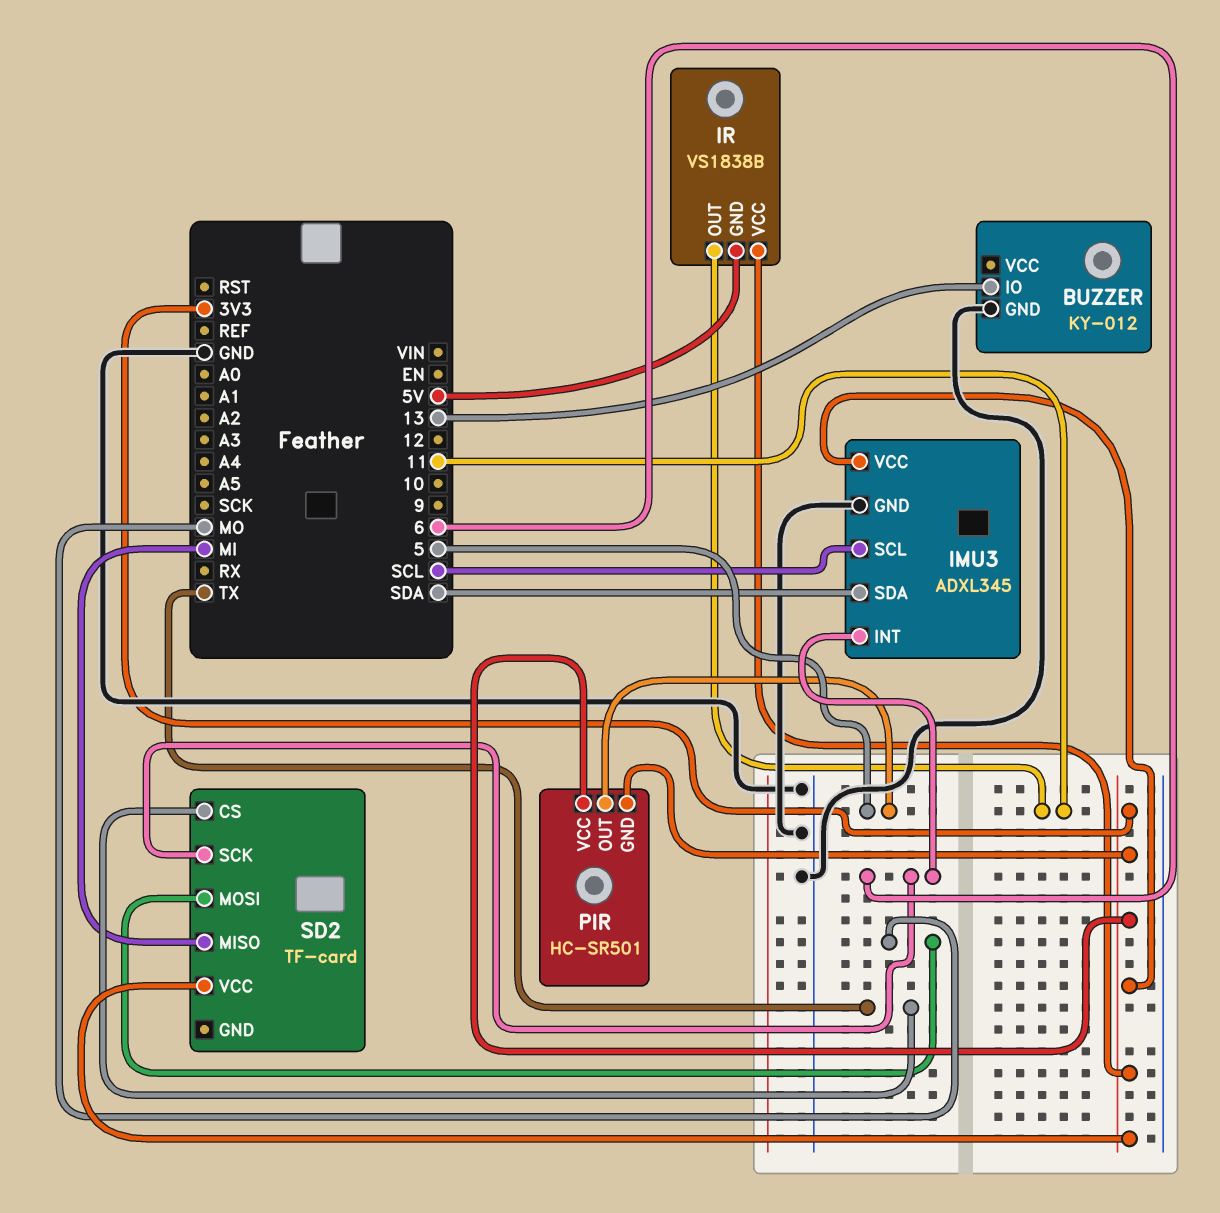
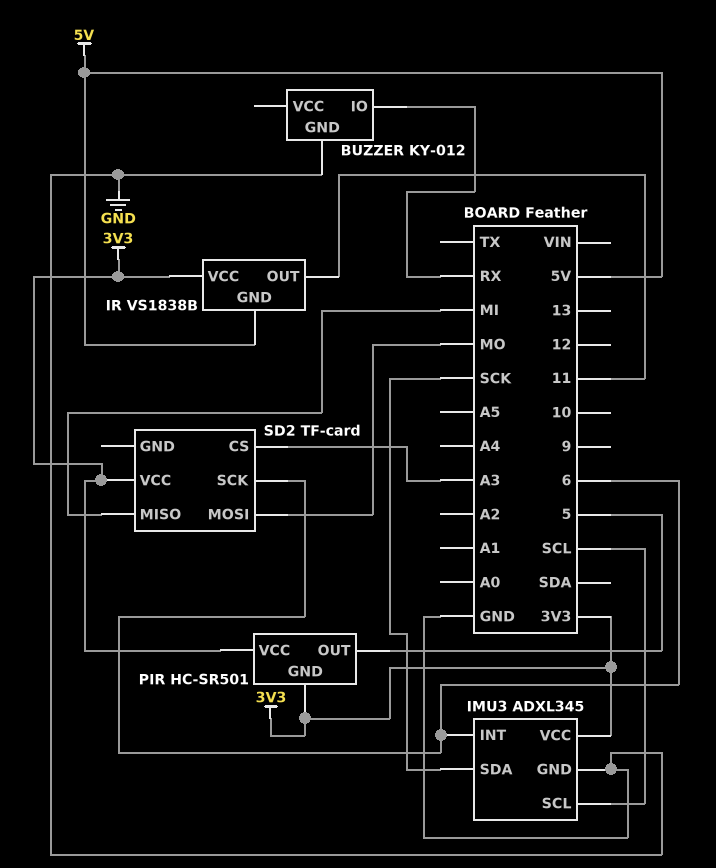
BUZZER pin IO: 13 -> RX
IMU3 pin SDA: SDA -> SCK
SD2 pin CS: TX -> A3

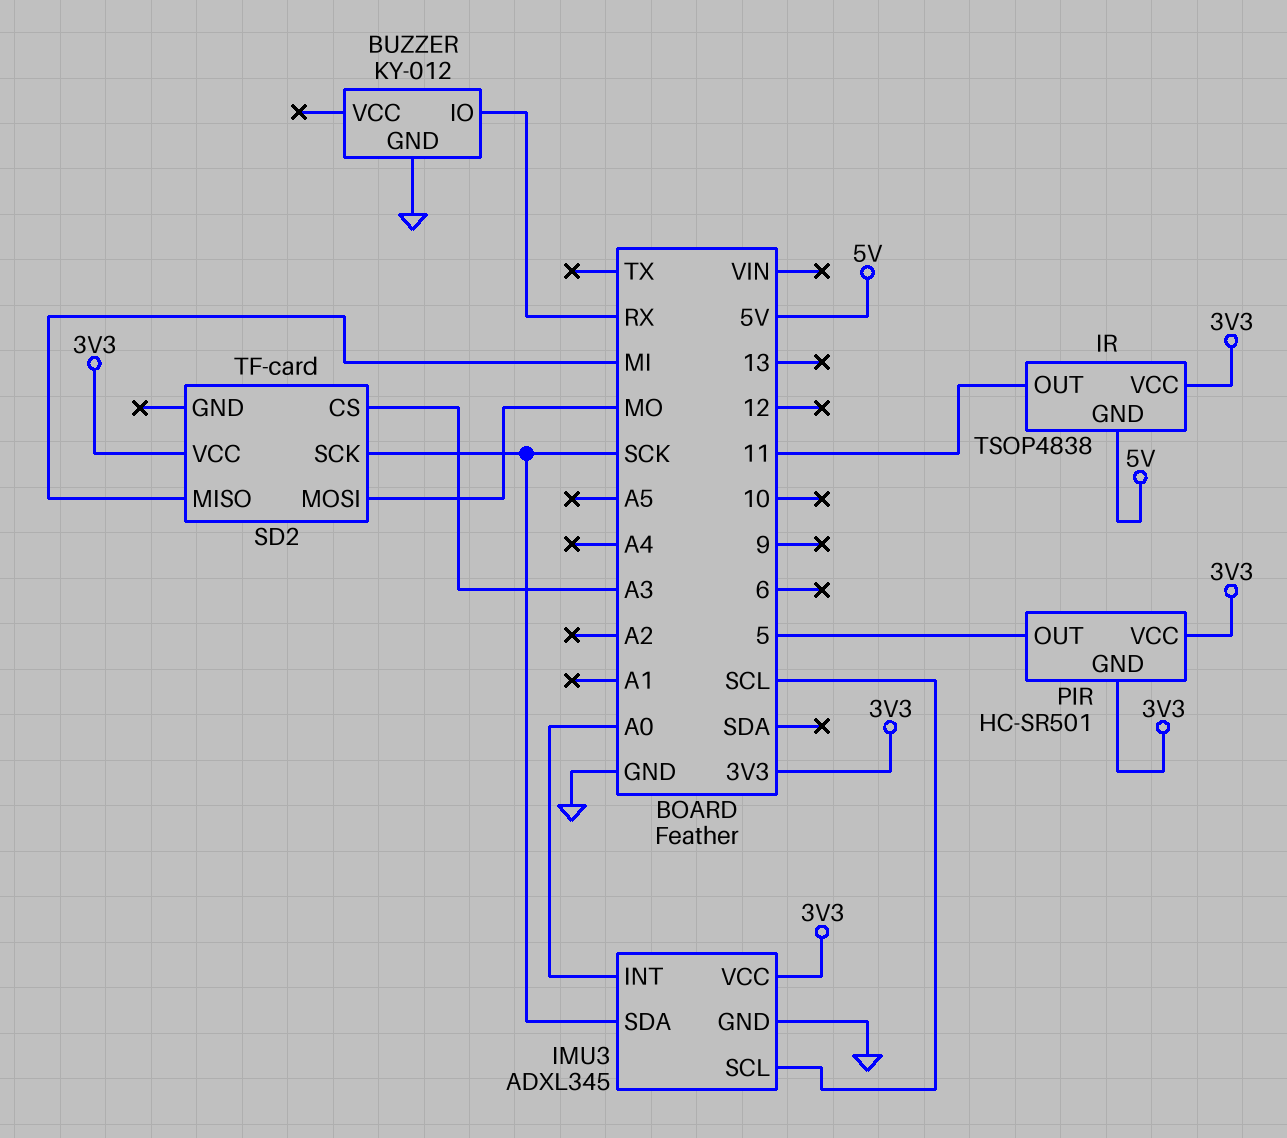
IMU3 pin INT: 6 -> A0
IR: VS1838B -> TSOP4838
SD2 pin SCK: 6 -> SCK

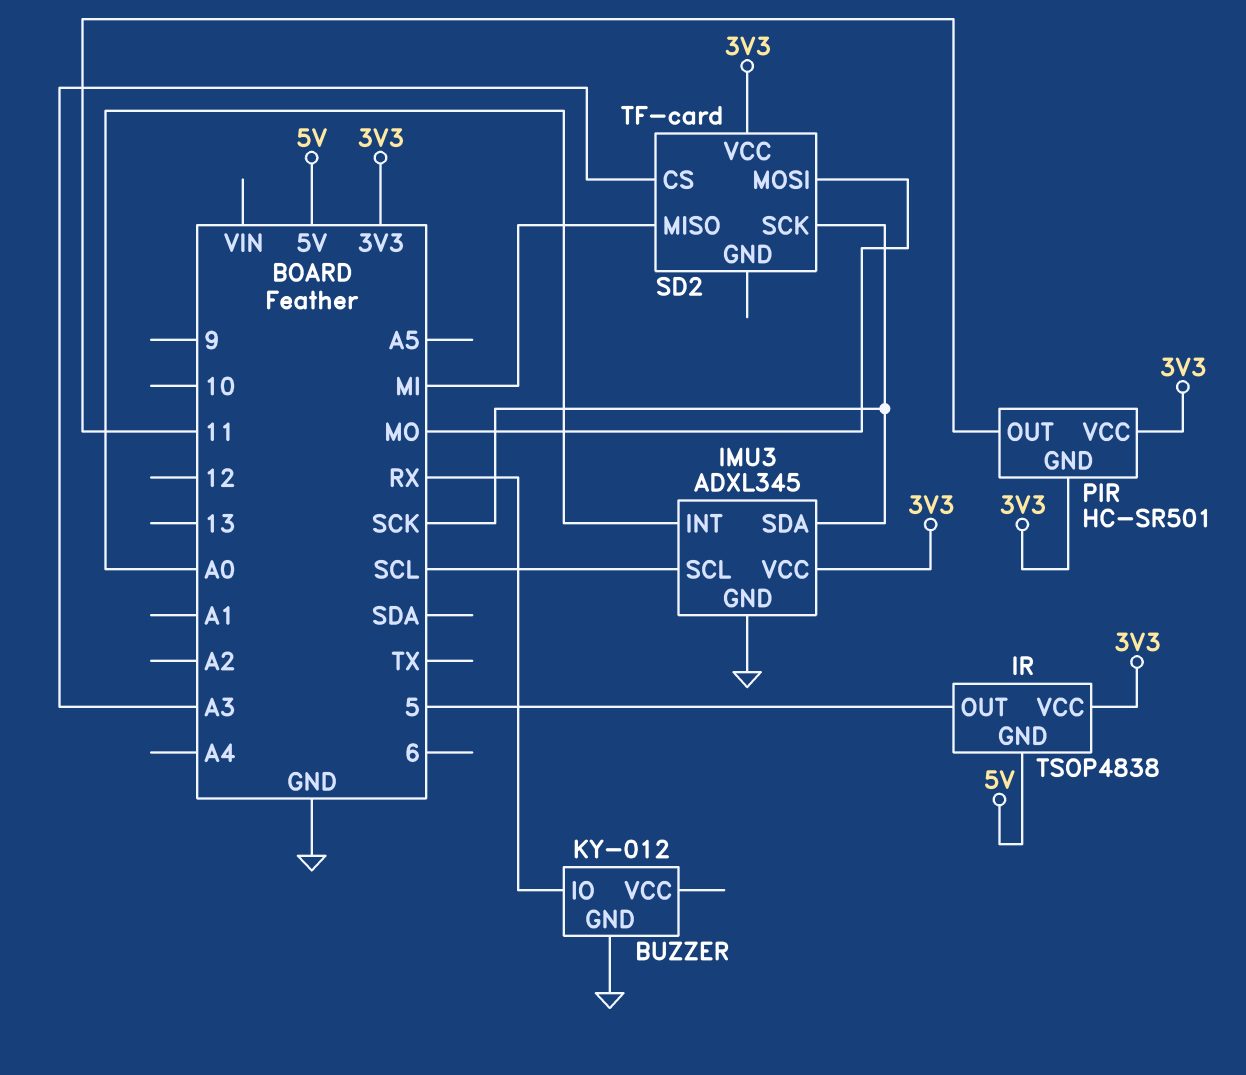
IR pin OUT: 11 -> 5
PIR pin OUT: 5 -> 11

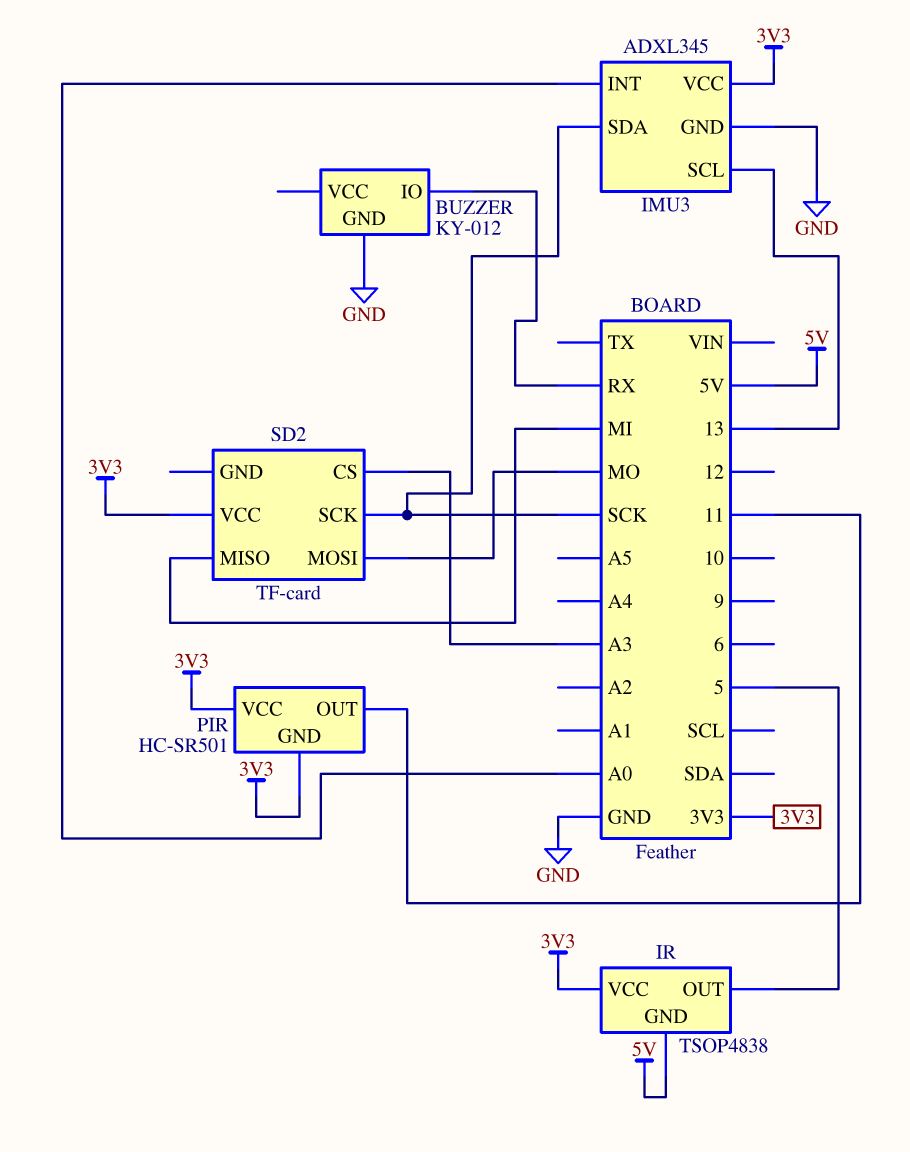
IMU3 pin SCL: SCL -> 13

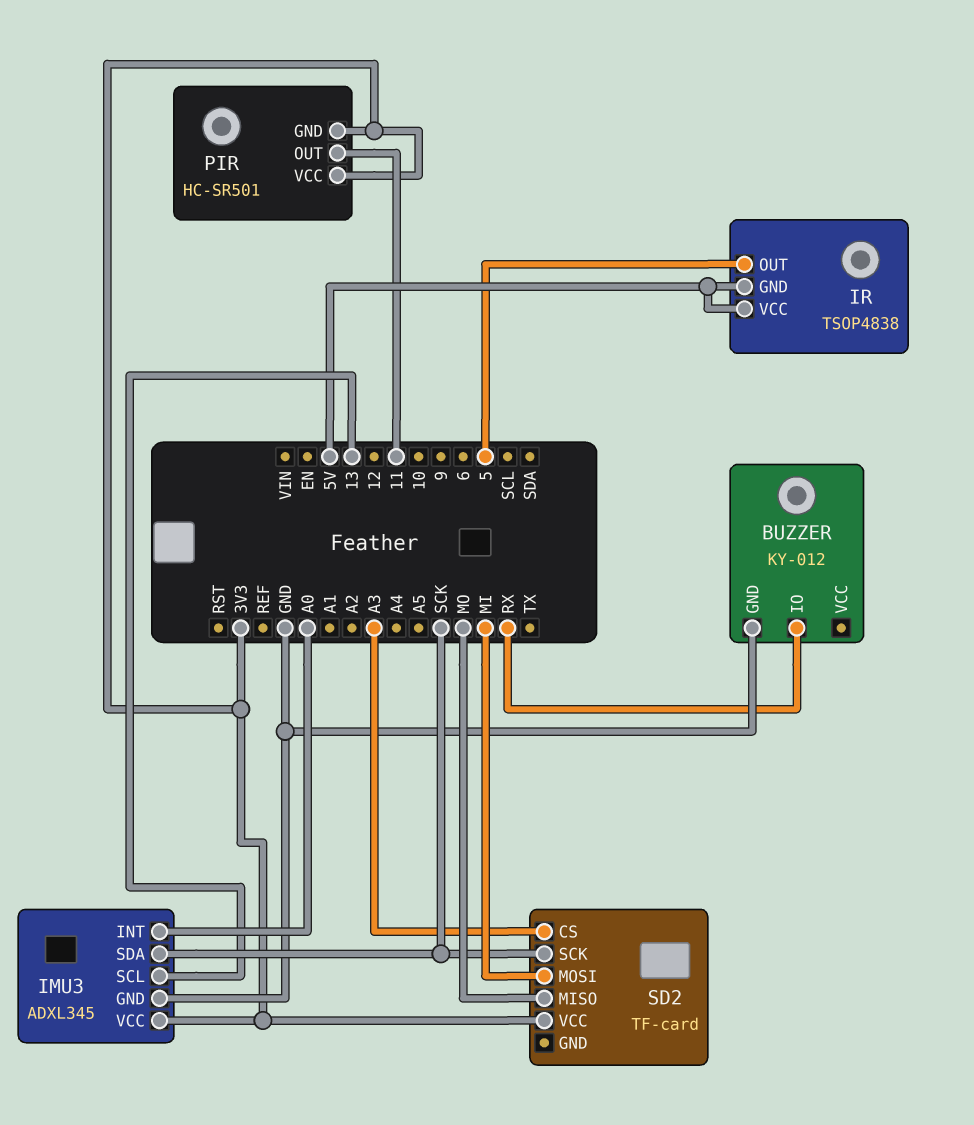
IR pin VCC: 3V3 -> 5V
SD2 pin MISO: MI -> MO
SD2 pin MOSI: MO -> MI

